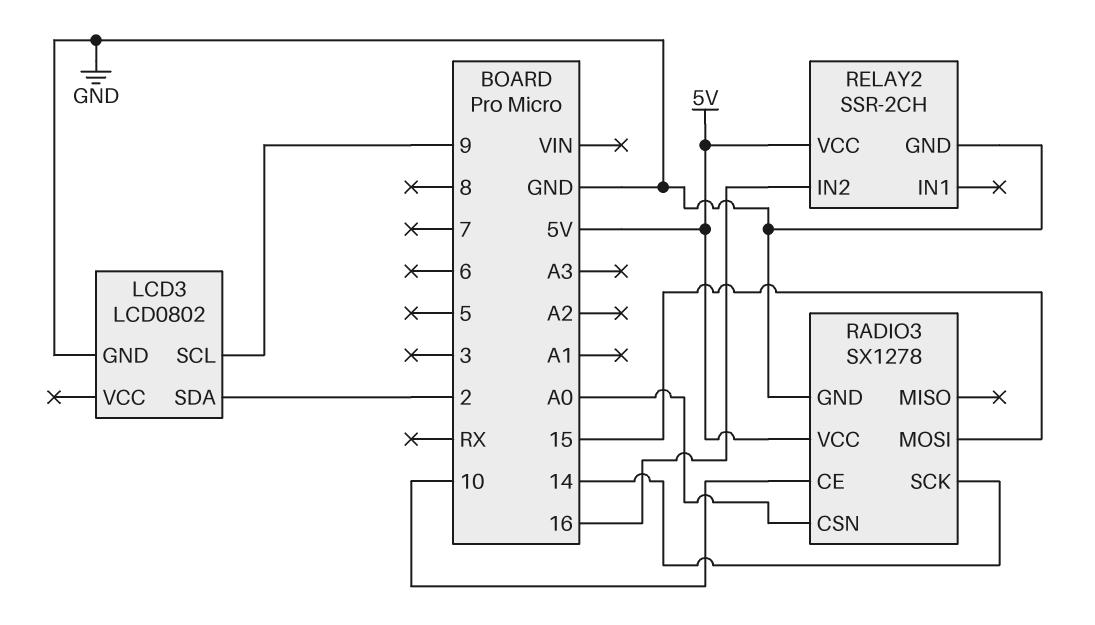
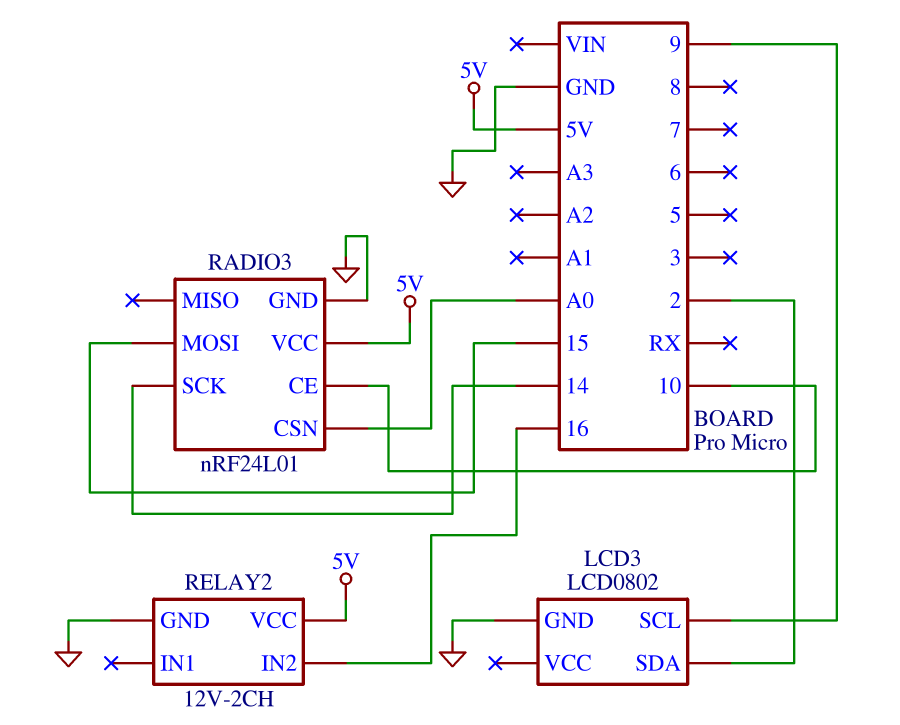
RADIO3: SX1278 -> nRF24L01
RELAY2: SSR-2CH -> 12V-2CH

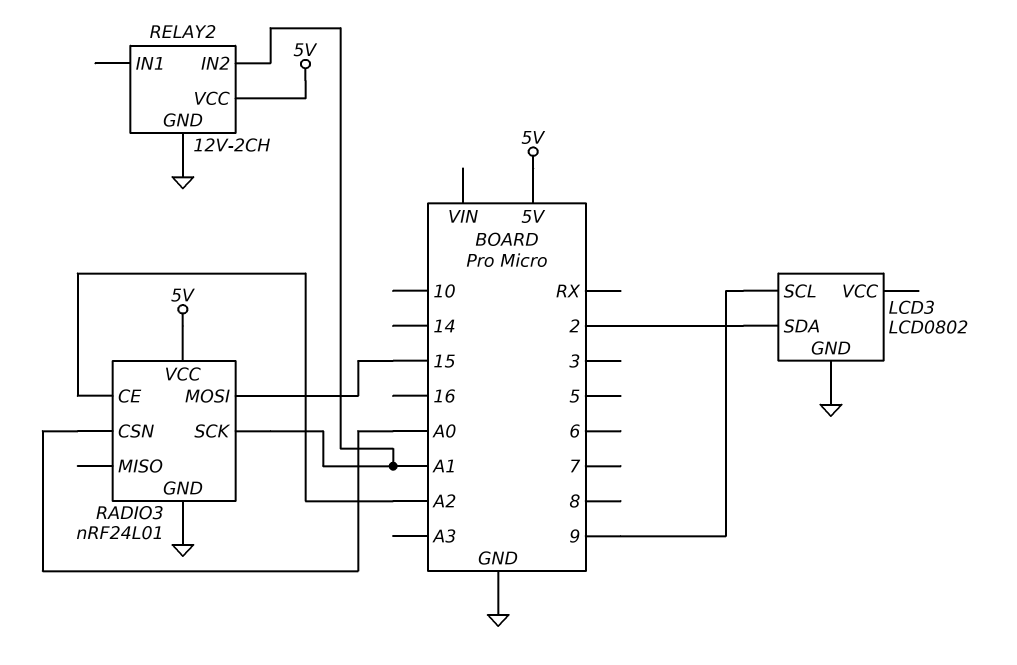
RADIO3 pin CE: 10 -> A2
RADIO3 pin SCK: 14 -> A1
RELAY2 pin IN2: 16 -> A1

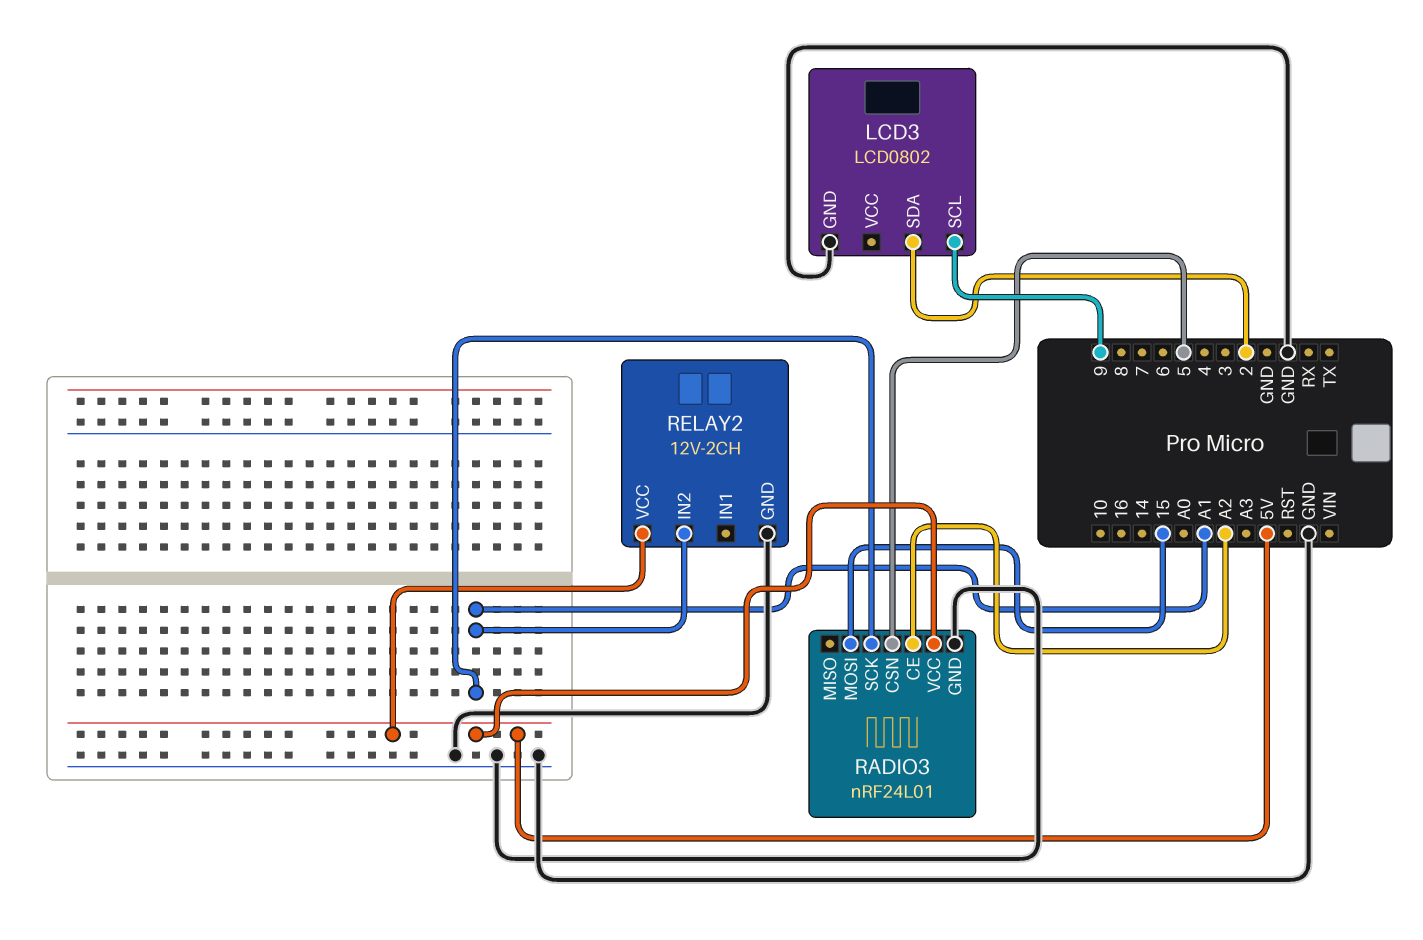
RADIO3 pin CSN: A0 -> 5

